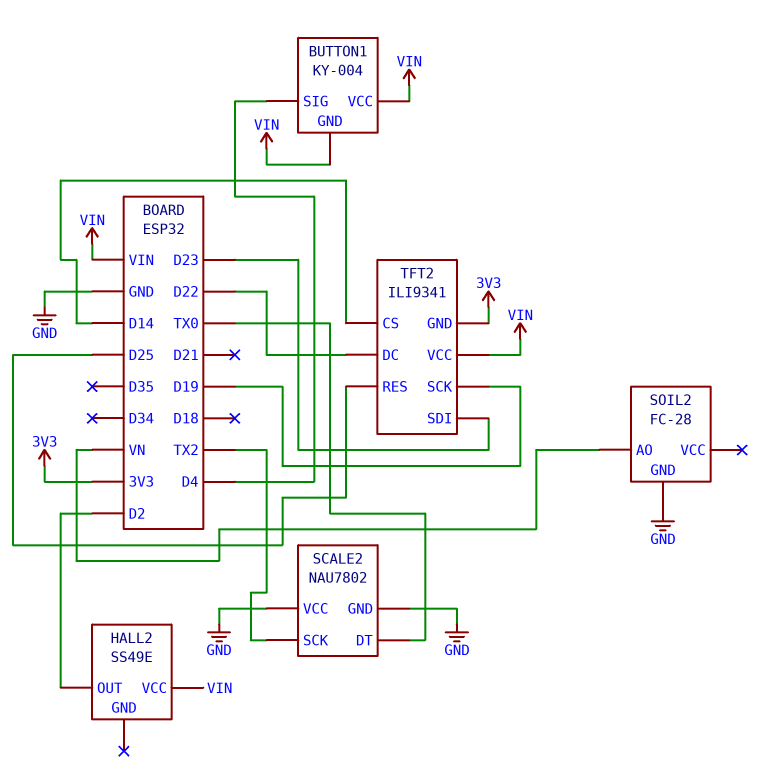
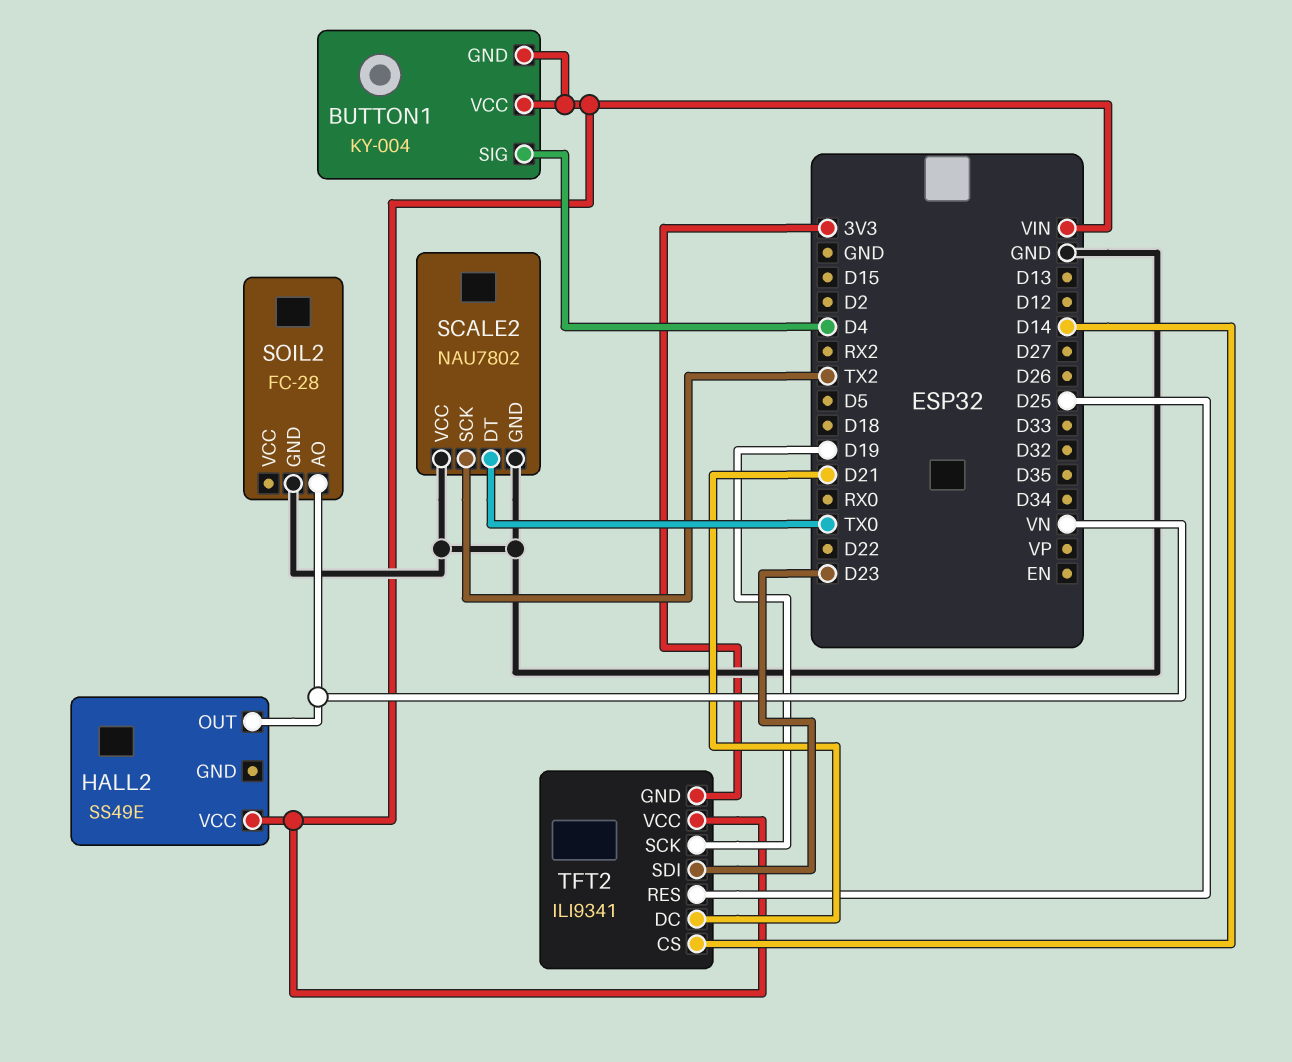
HALL2 pin OUT: D2 -> VN
TFT2 pin DC: D22 -> D21

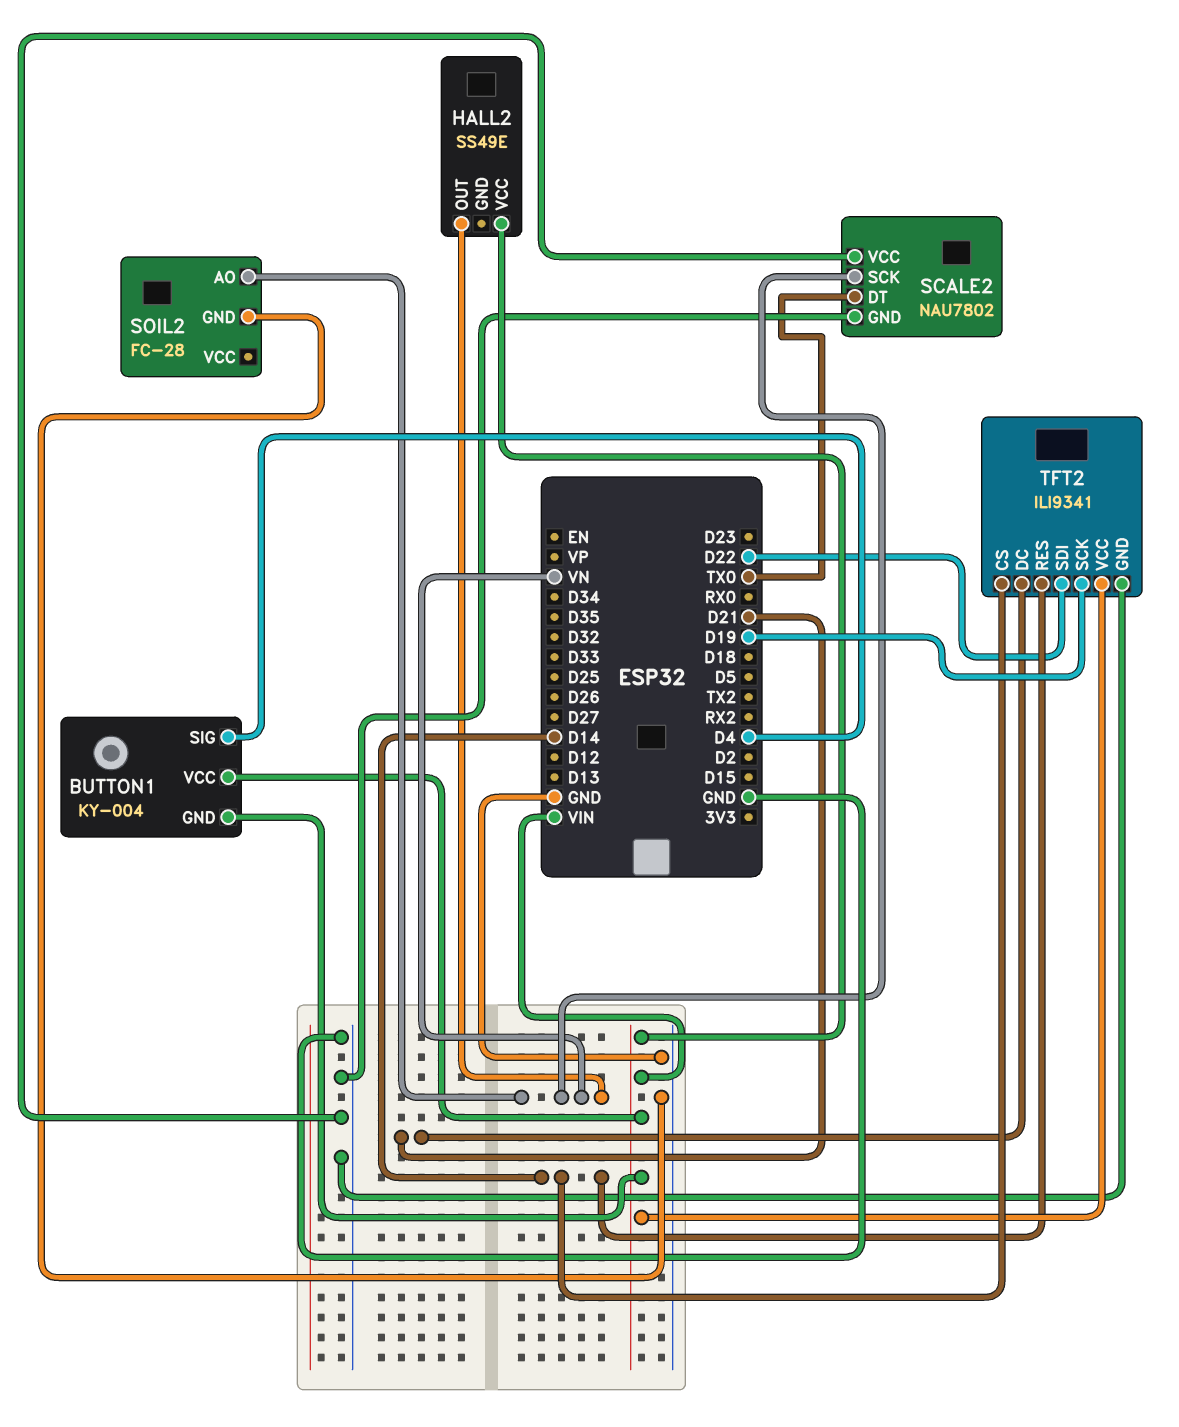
SCALE2 pin SCK: TX2 -> VN
TFT2 pin GND: 3V3 -> GND
TFT2 pin RES: D25 -> D14
TFT2 pin SDI: D23 -> D22

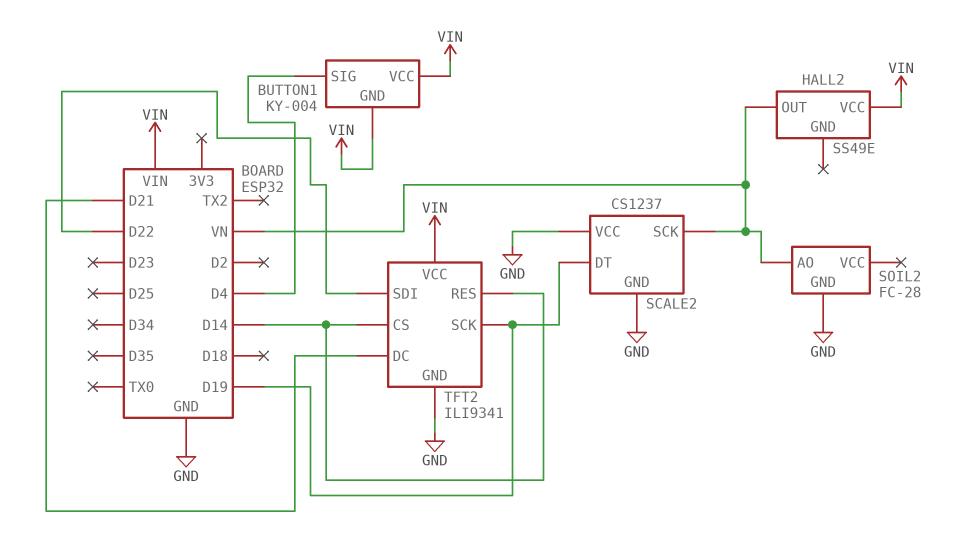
SCALE2: NAU7802 -> CS1237
SCALE2 pin DT: TX0 -> D19

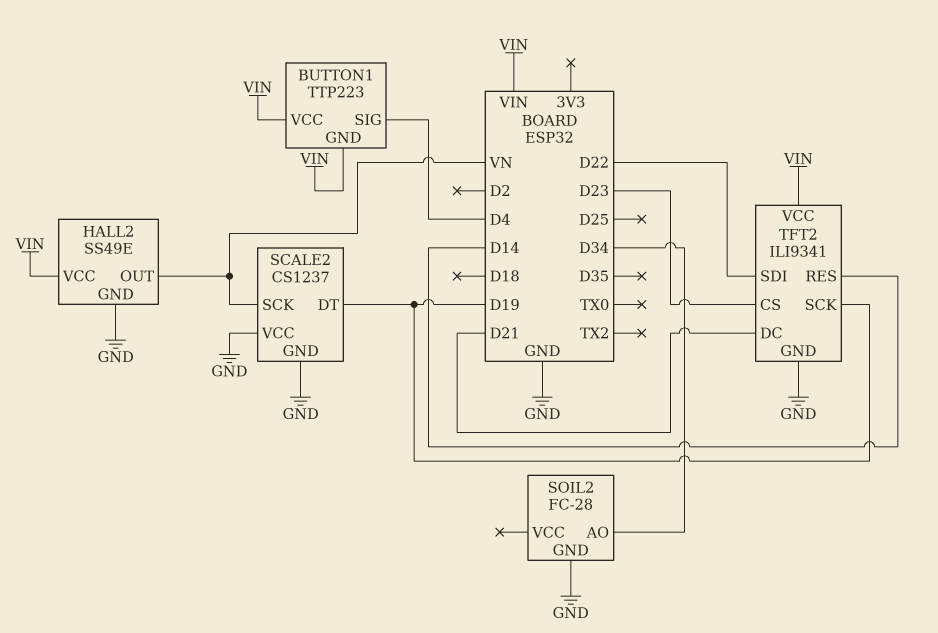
BUTTON1: KY-004 -> TTP223
HALL2 pin GND: none -> GND
SOIL2 pin AO: VN -> D34
TFT2 pin CS: D14 -> D23

